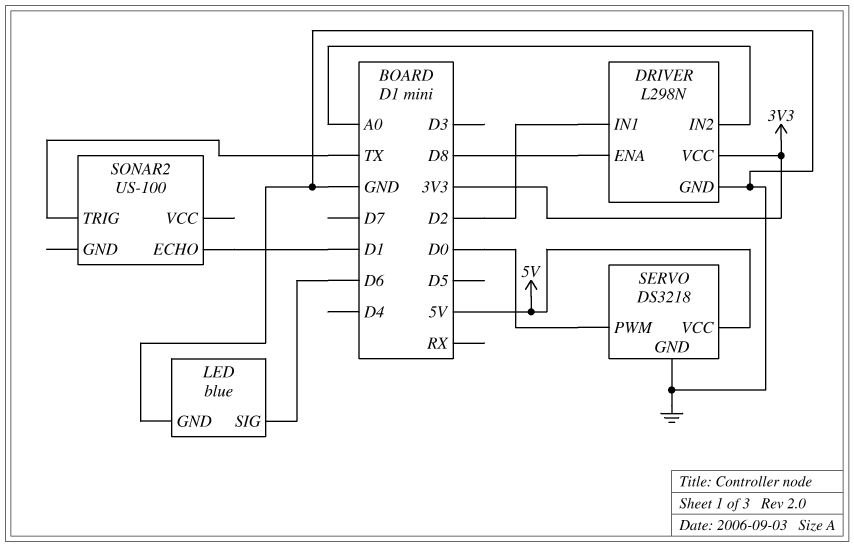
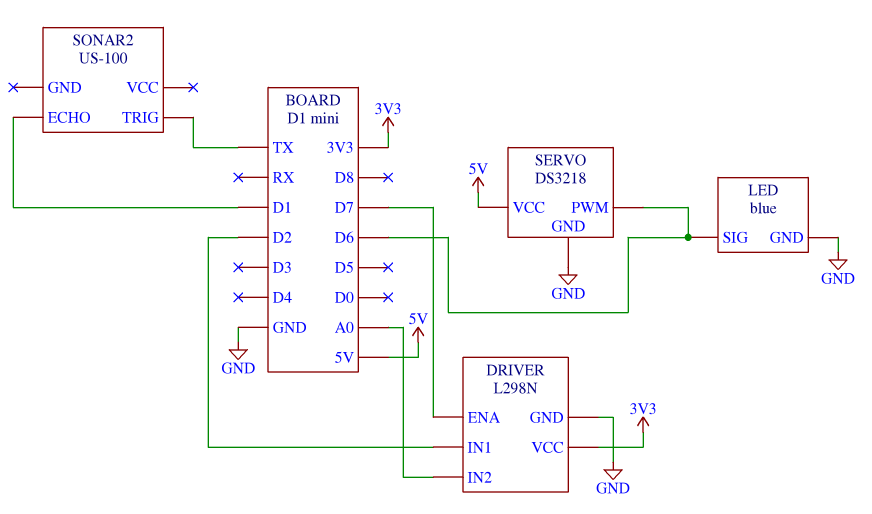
DRIVER pin ENA: D8 -> D7
SERVO pin PWM: D0 -> D6

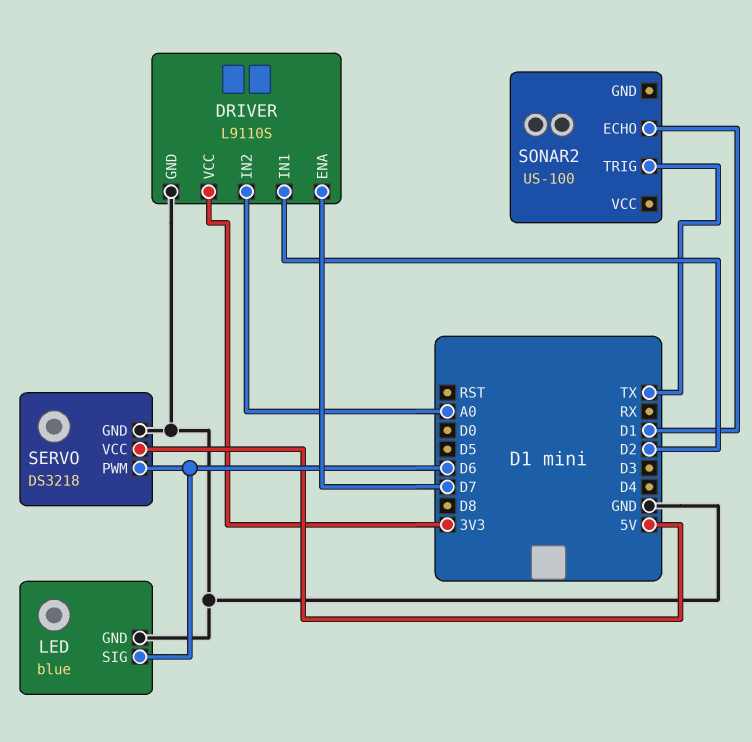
DRIVER: L298N -> L9110S

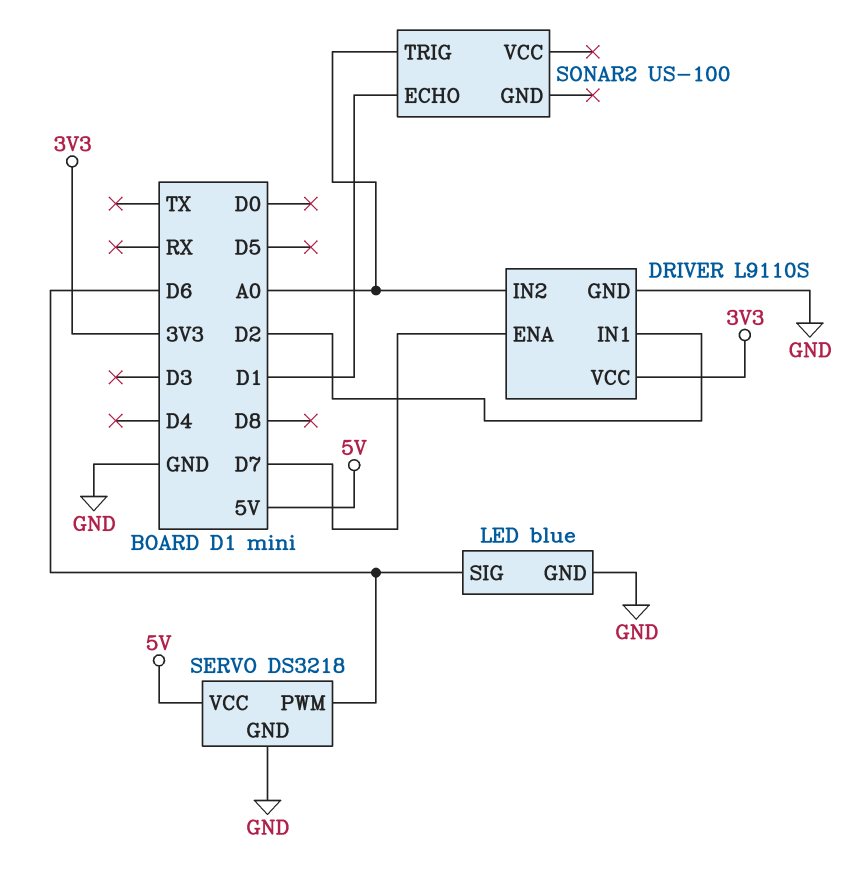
SONAR2 pin TRIG: TX -> A0

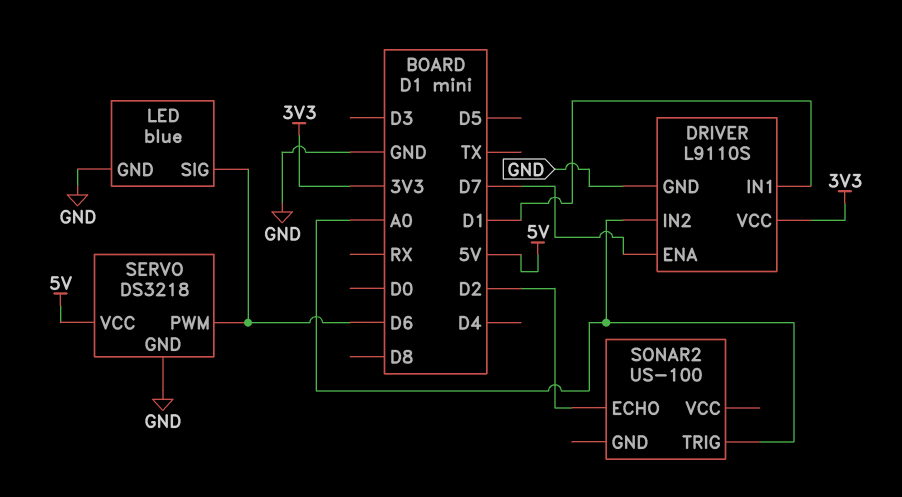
DRIVER pin IN1: D2 -> D1
SONAR2 pin ECHO: D1 -> D2

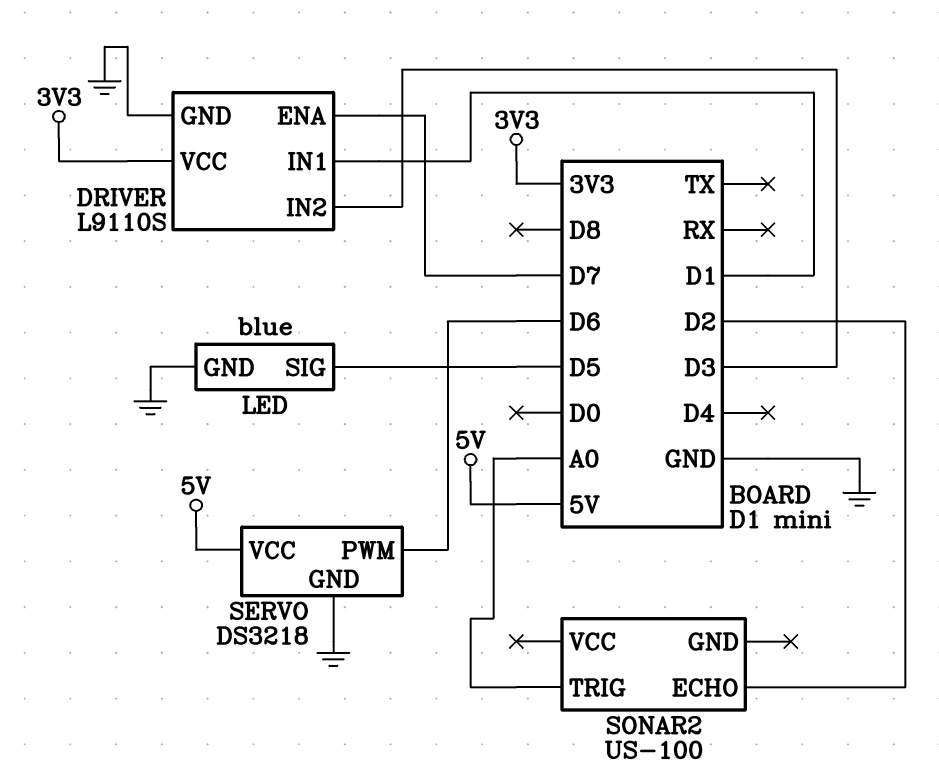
DRIVER pin IN2: A0 -> D3
LED pin SIG: D6 -> D5

